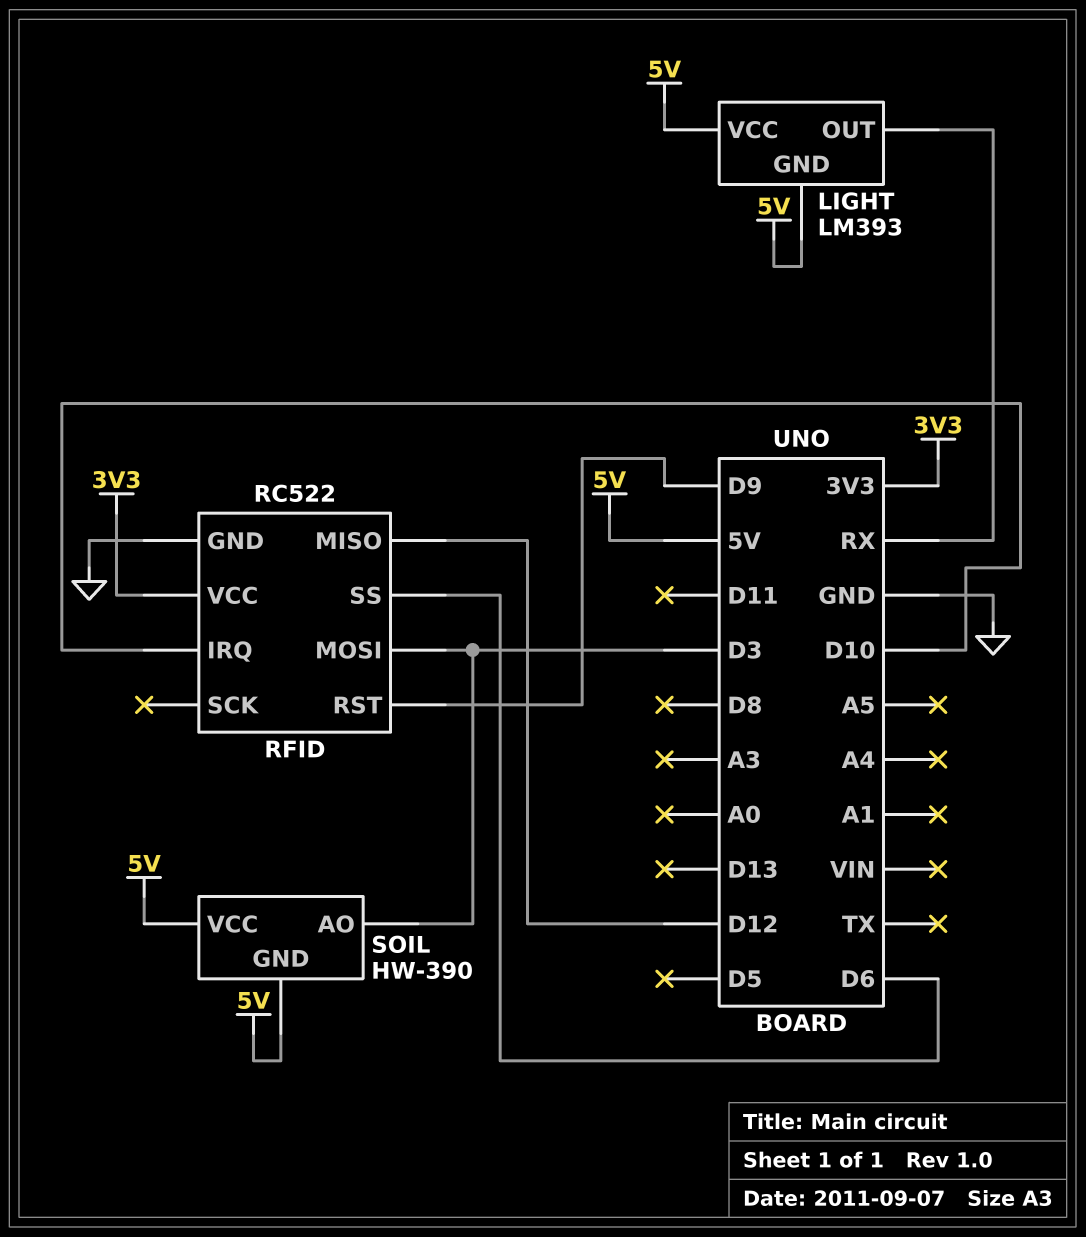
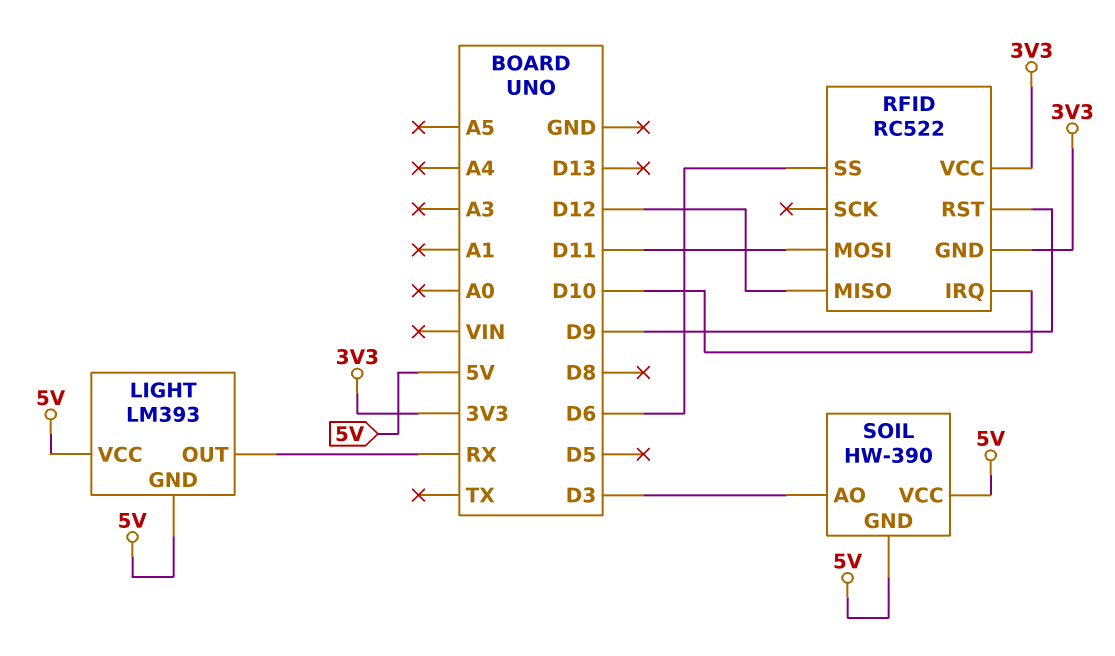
RFID pin GND: GND -> 3V3
RFID pin MOSI: D3 -> D11

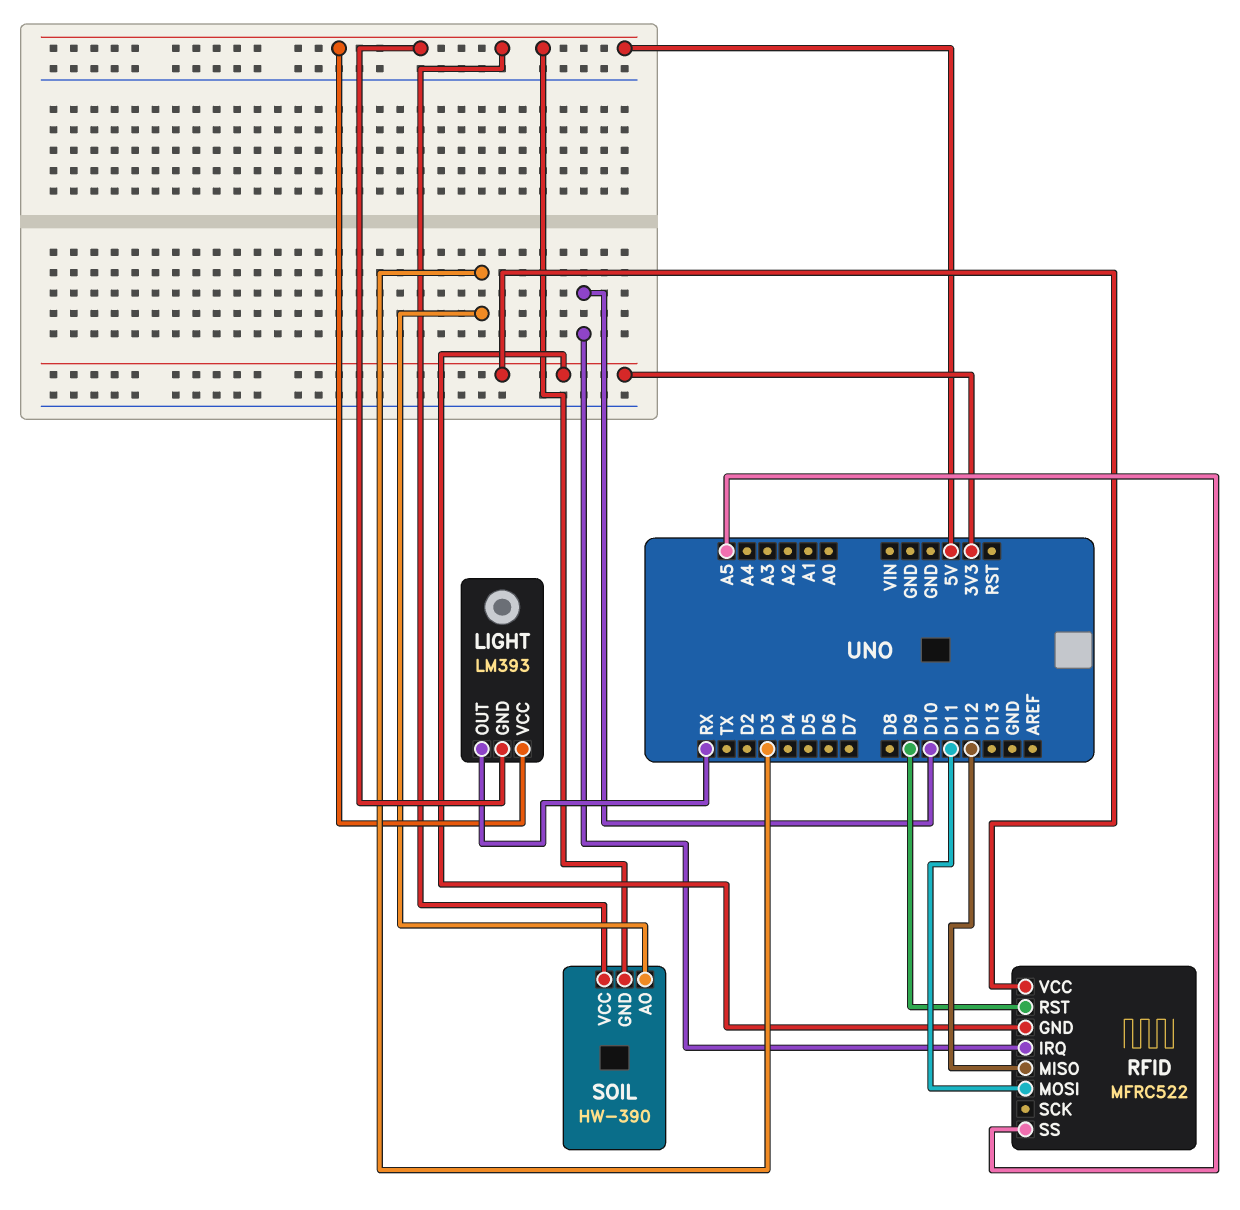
RFID: RC522 -> MFRC522
RFID pin SS: D6 -> A5

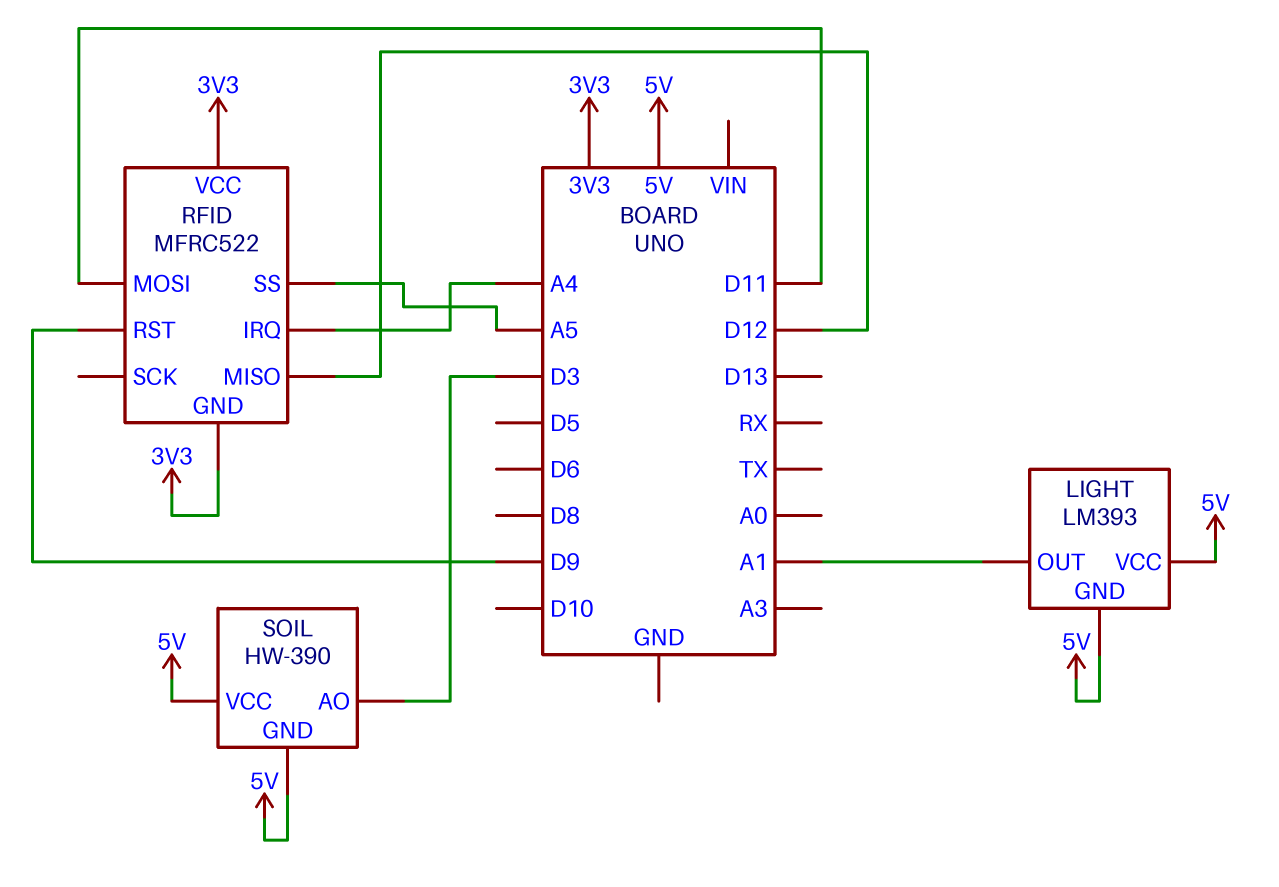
LIGHT pin OUT: RX -> A1
RFID pin IRQ: D10 -> A4

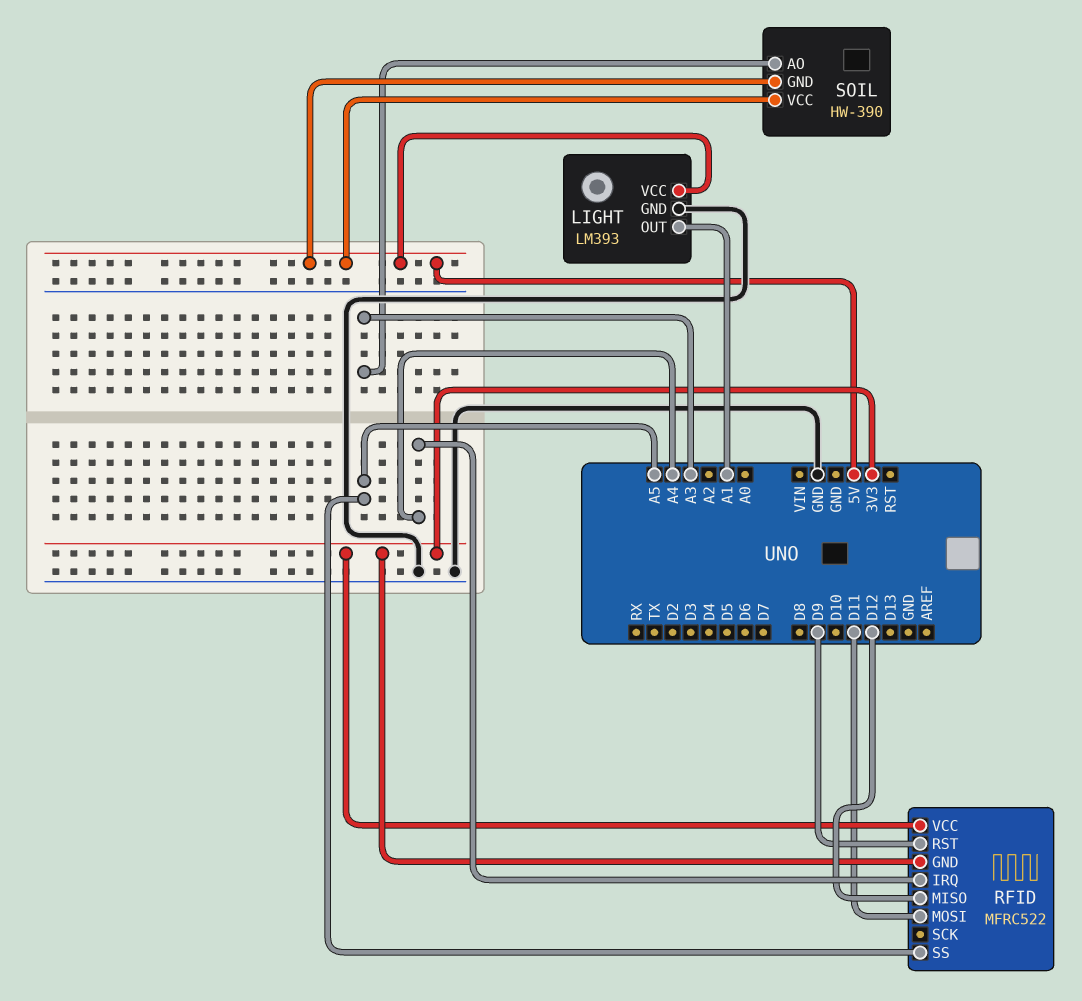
LIGHT pin GND: 5V -> GND
SOIL pin AO: D3 -> A3

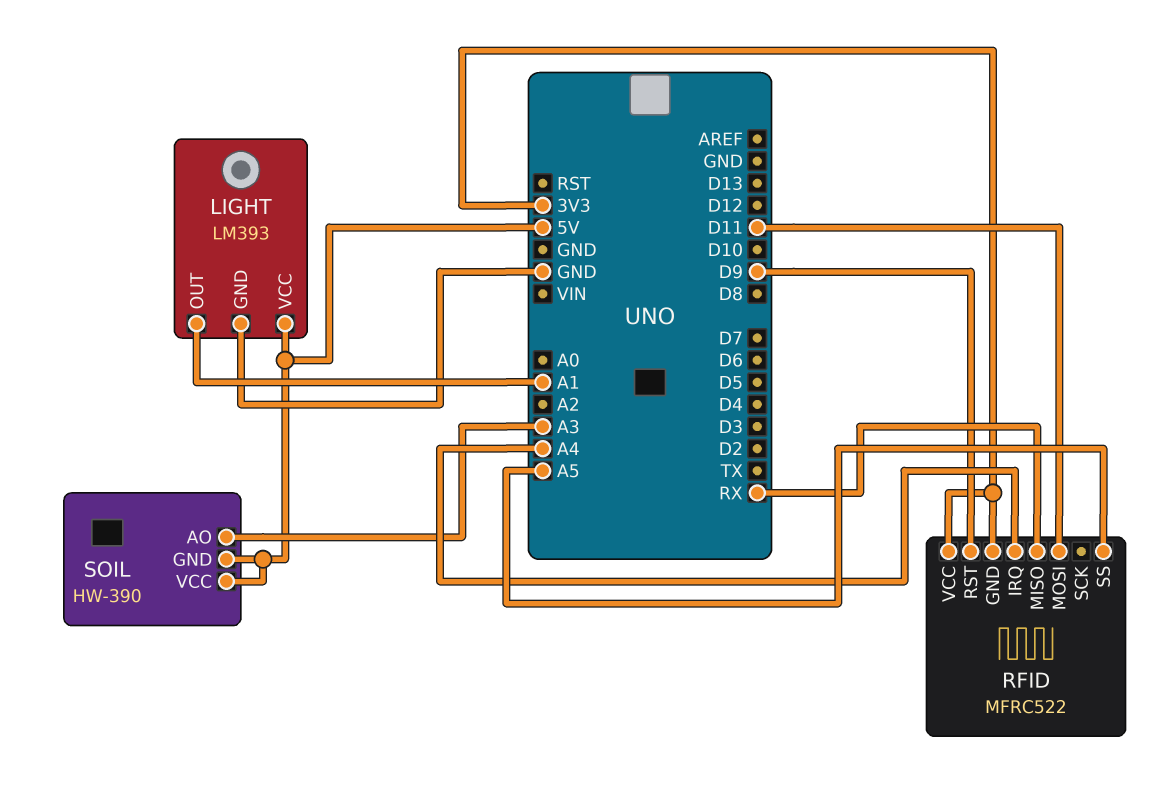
RFID pin MISO: D12 -> RX

